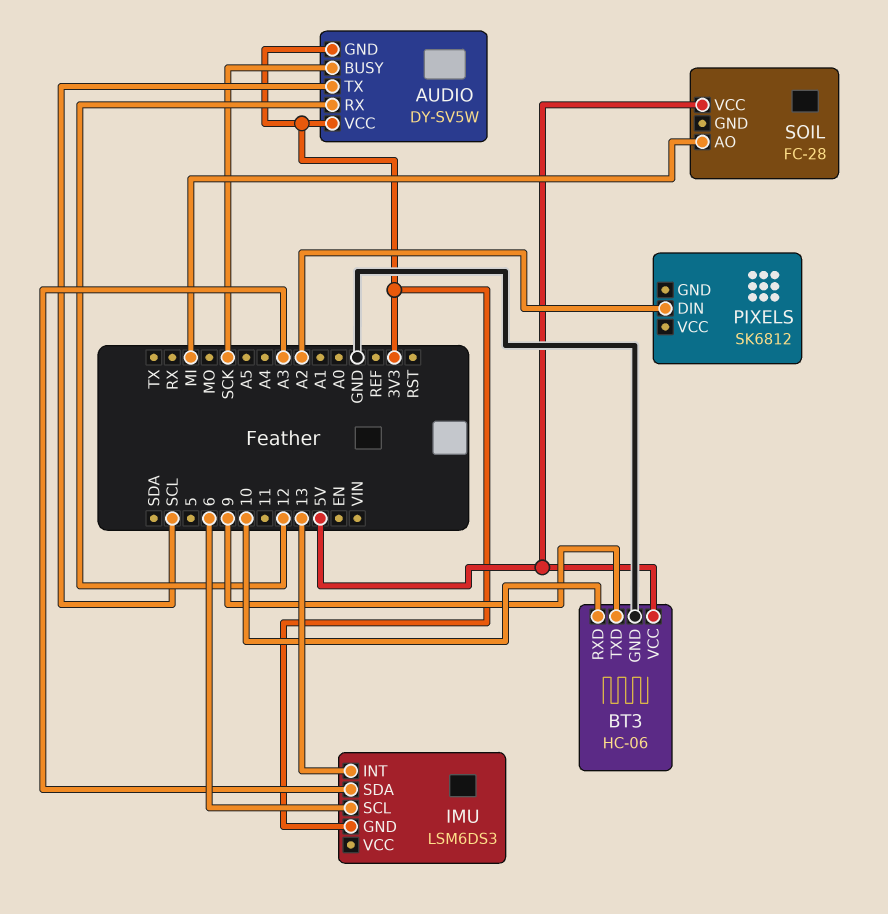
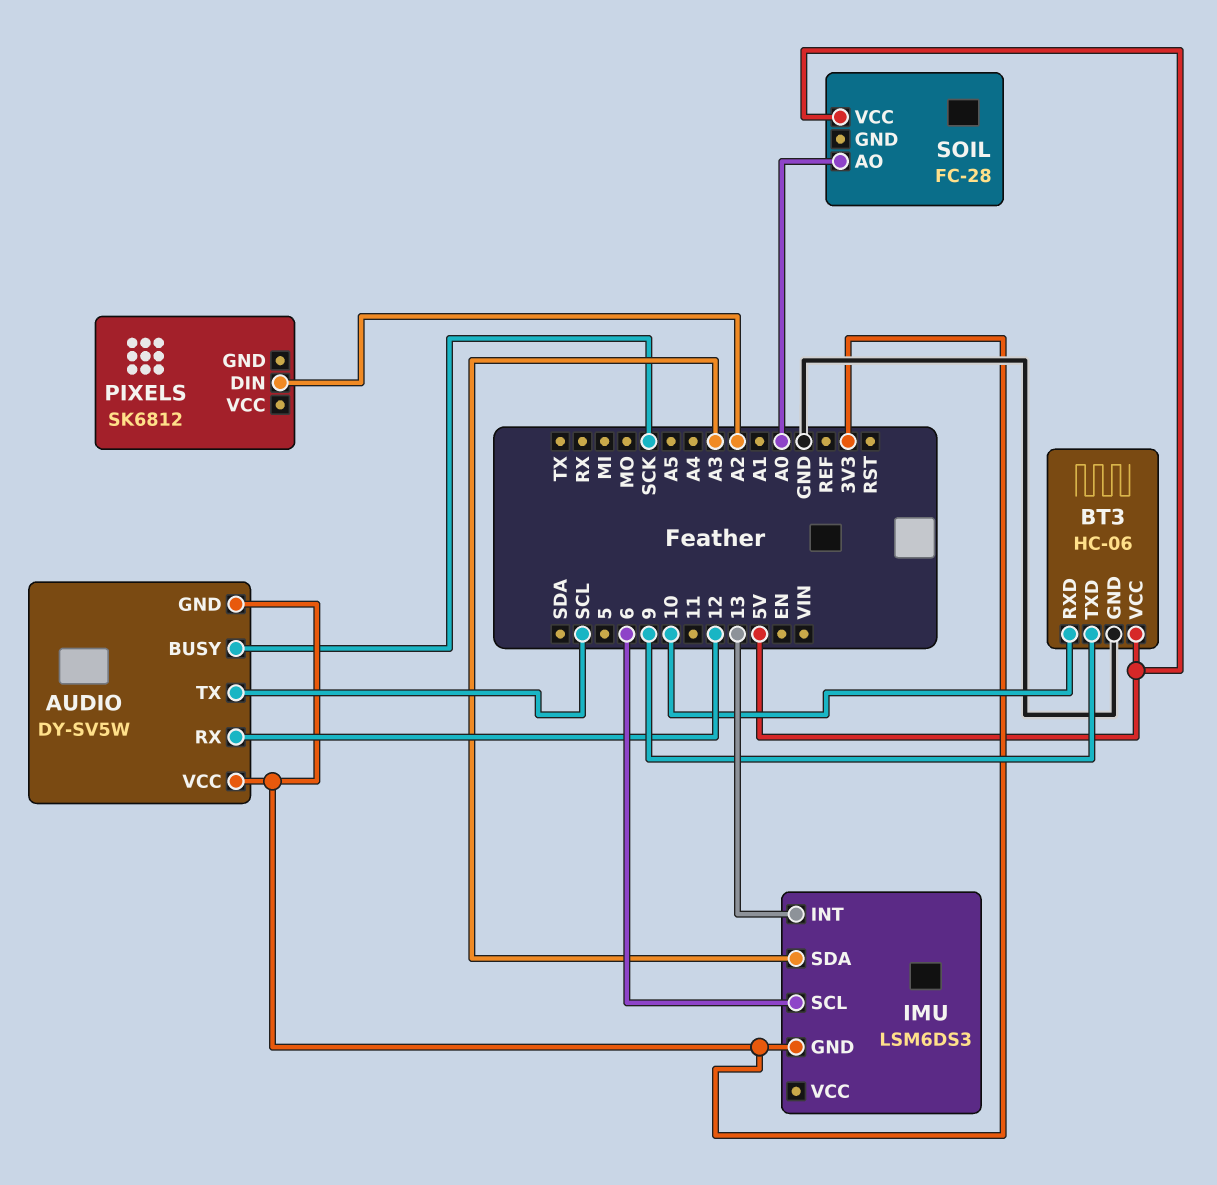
SOIL pin AO: MI -> A0

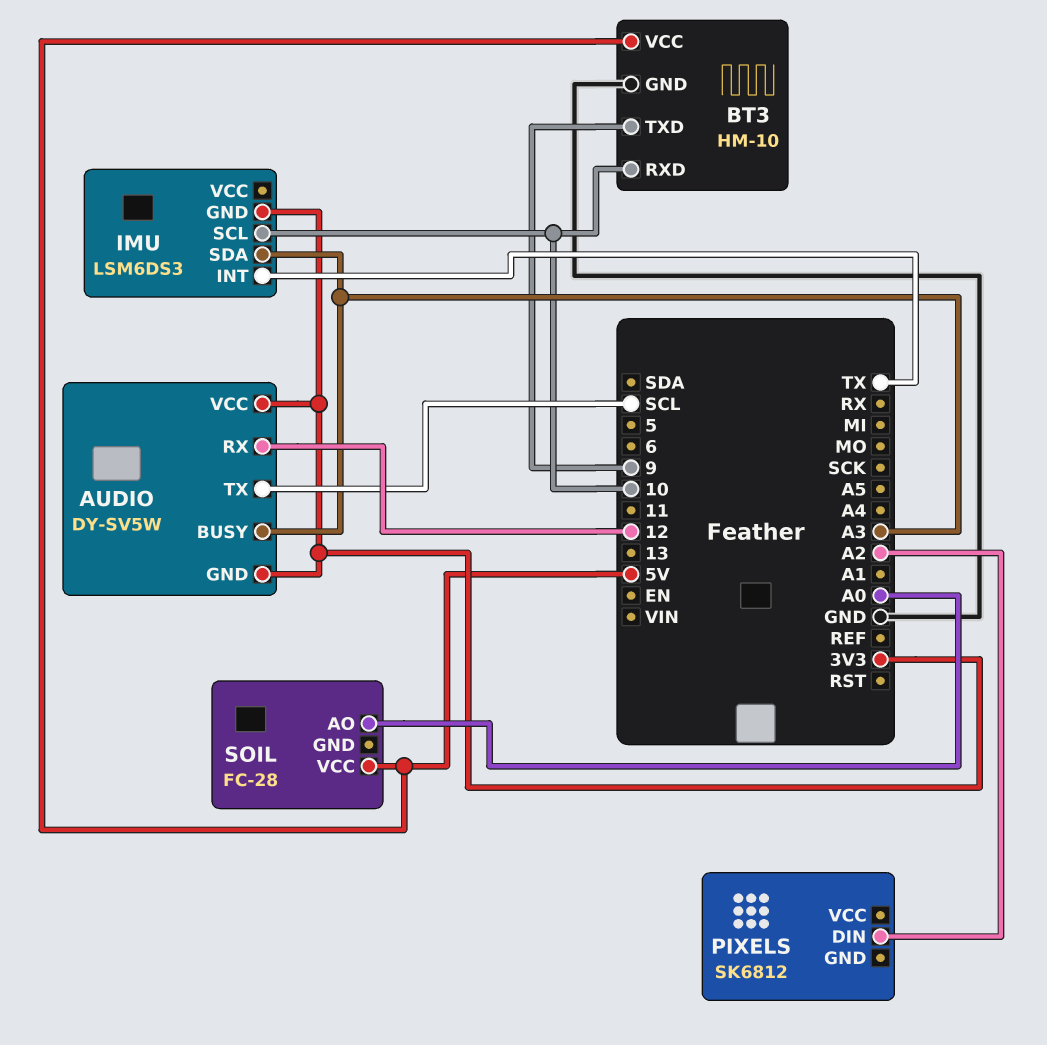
AUDIO pin BUSY: SCK -> A3
BT3: HC-06 -> HM-10
IMU pin INT: 13 -> TX
IMU pin SCL: 6 -> 10

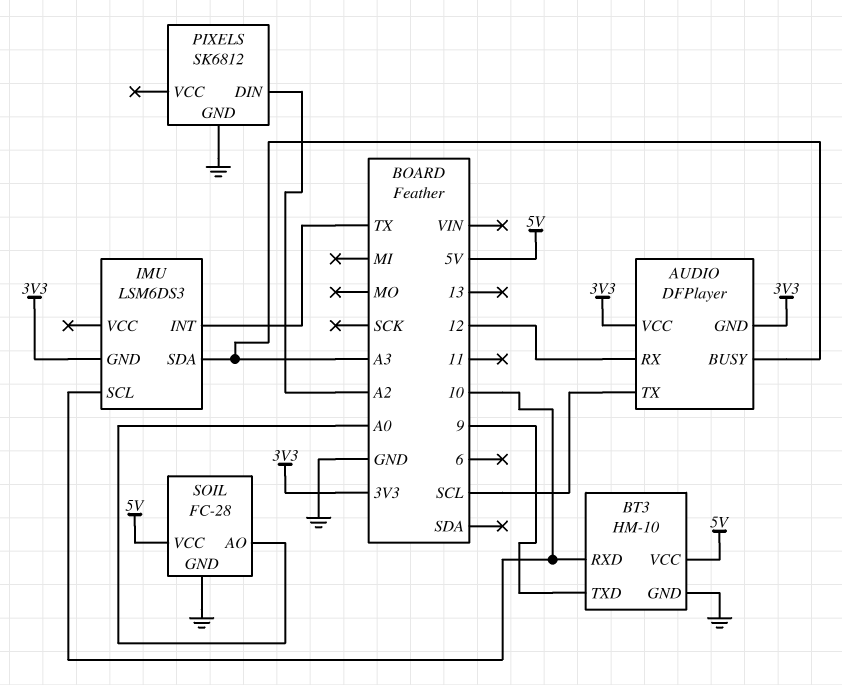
AUDIO: DY-SV5W -> DFPlayer
PIXELS pin GND: none -> GND
SOIL pin GND: none -> GND

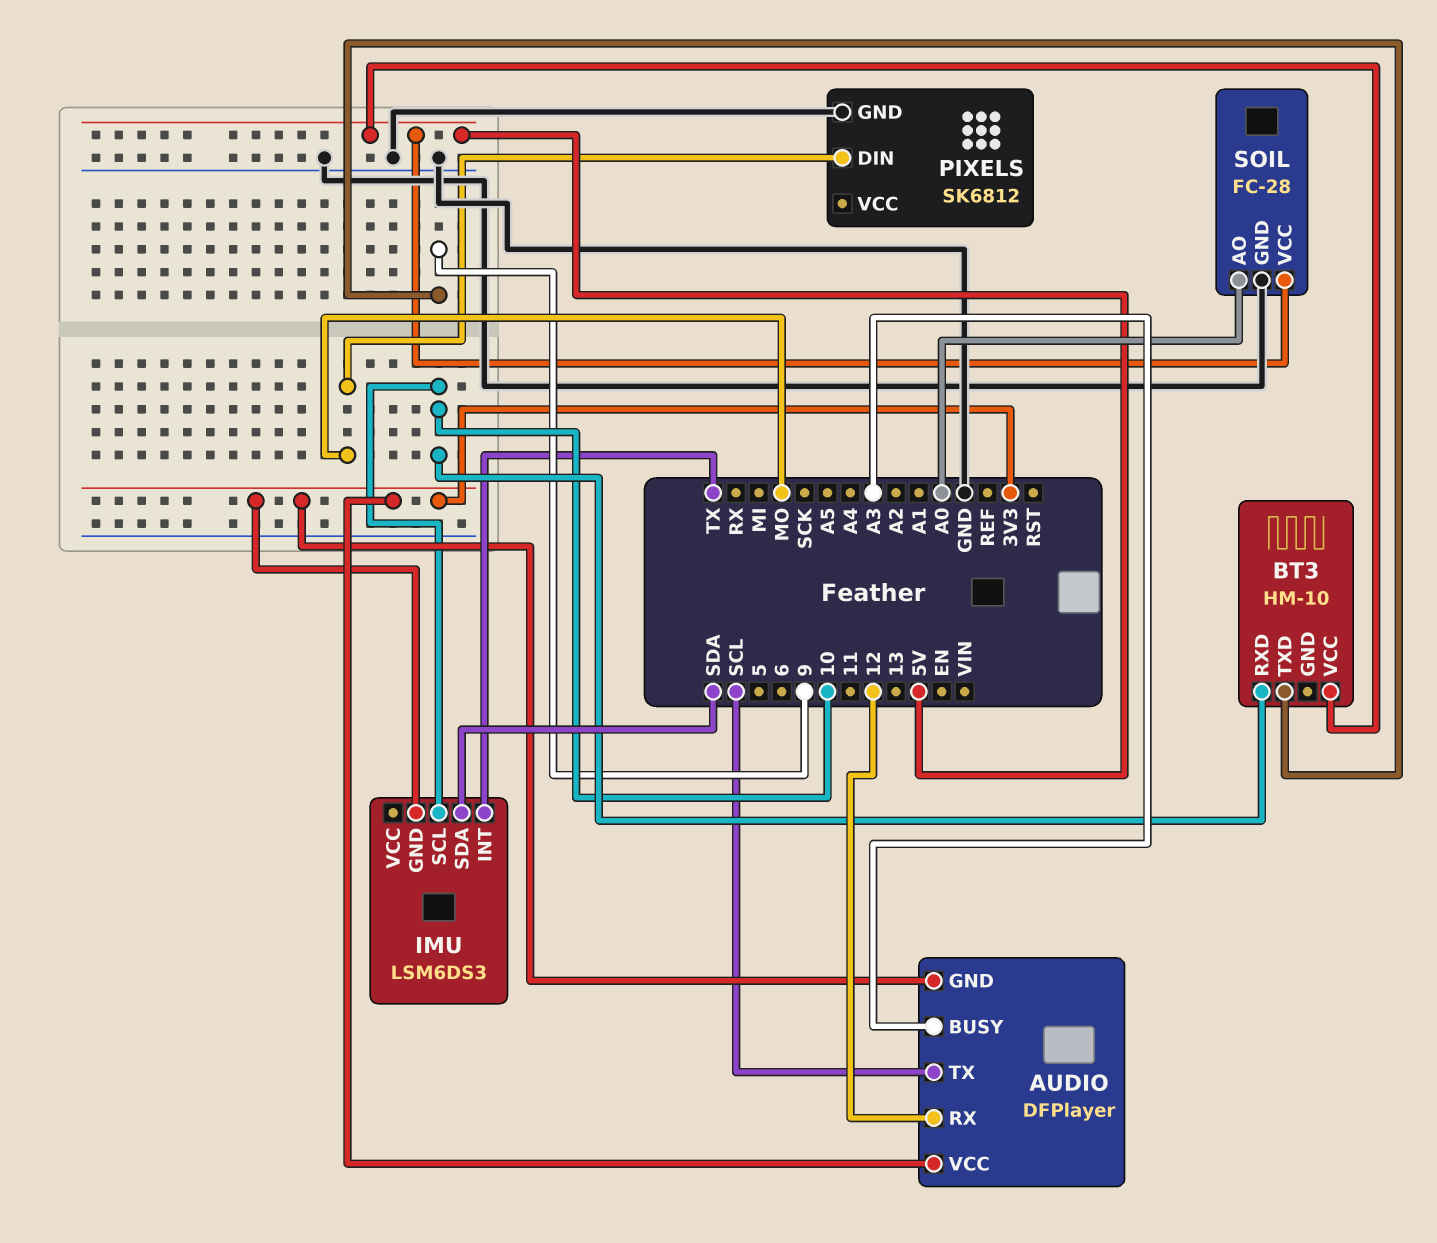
BT3 pin GND: GND -> none
IMU pin SDA: A3 -> SDA
PIXELS pin DIN: A2 -> MO

